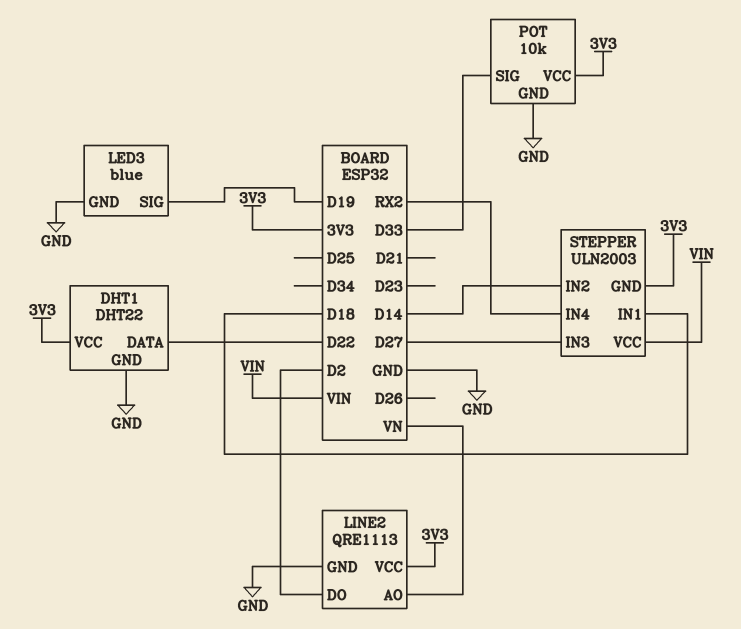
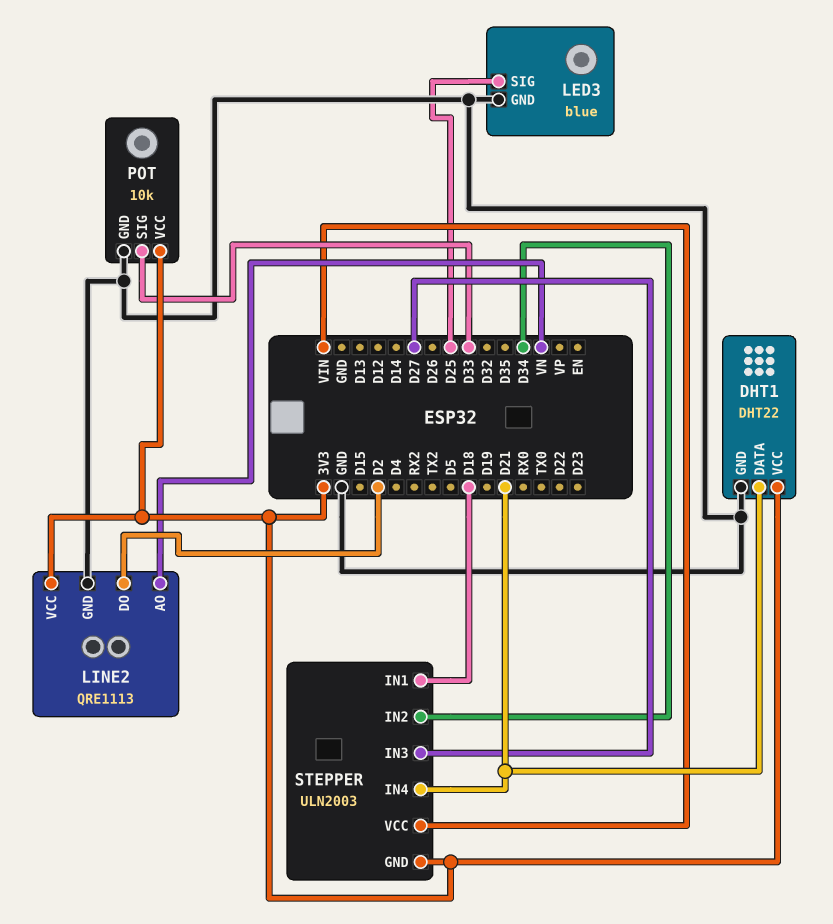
DHT1 pin DATA: D22 -> D21
LED3 pin SIG: D19 -> D25
STEPPER pin IN2: D14 -> D34
STEPPER pin IN4: RX2 -> D21

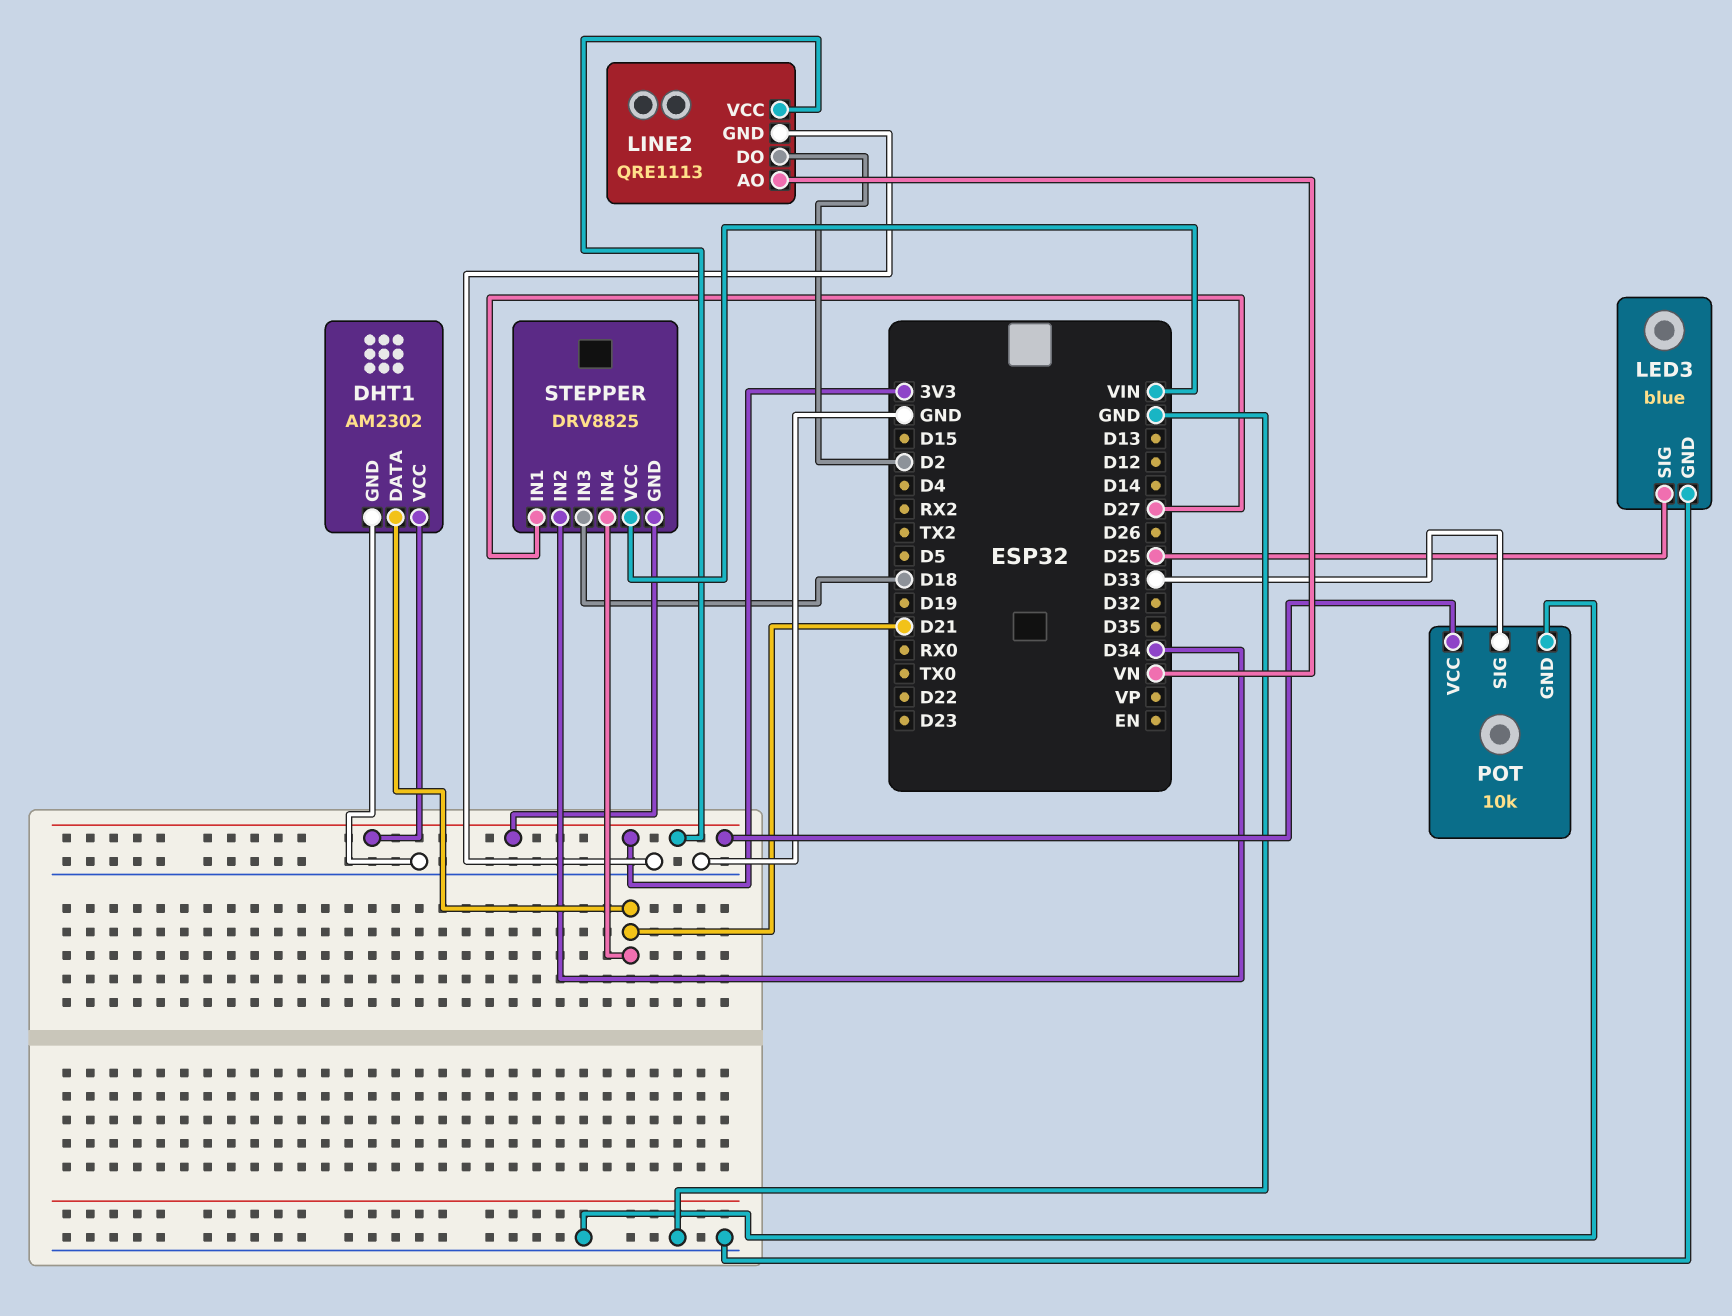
DHT1: DHT22 -> AM2302
STEPPER: ULN2003 -> DRV8825
STEPPER pin IN1: D18 -> D27
STEPPER pin IN3: D27 -> D18

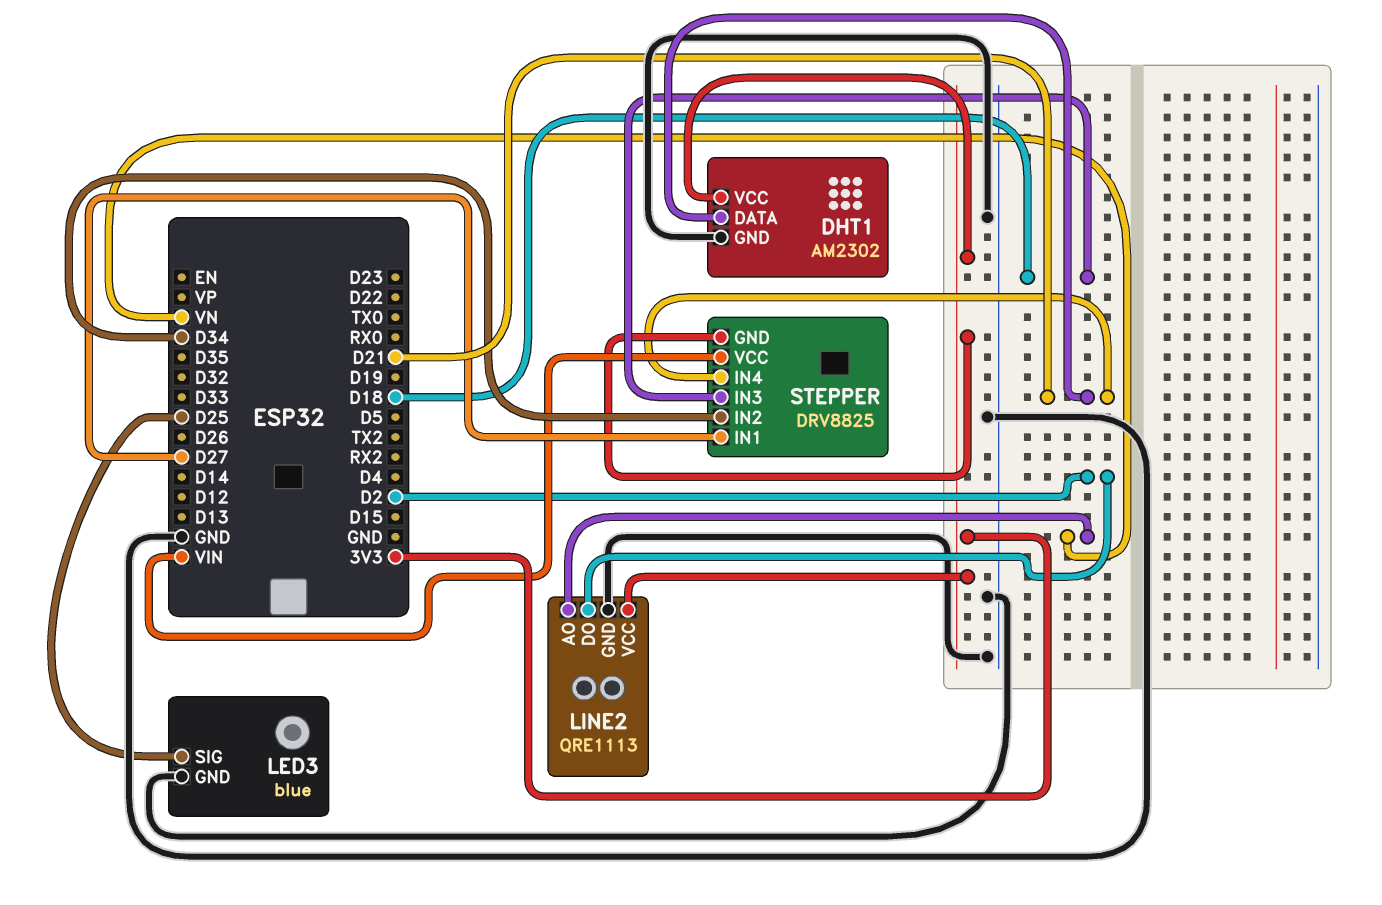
POT: 10k -> none
POT pin GND: GND -> none
POT pin SIG: D33 -> none
POT pin VCC: 3V3 -> none

